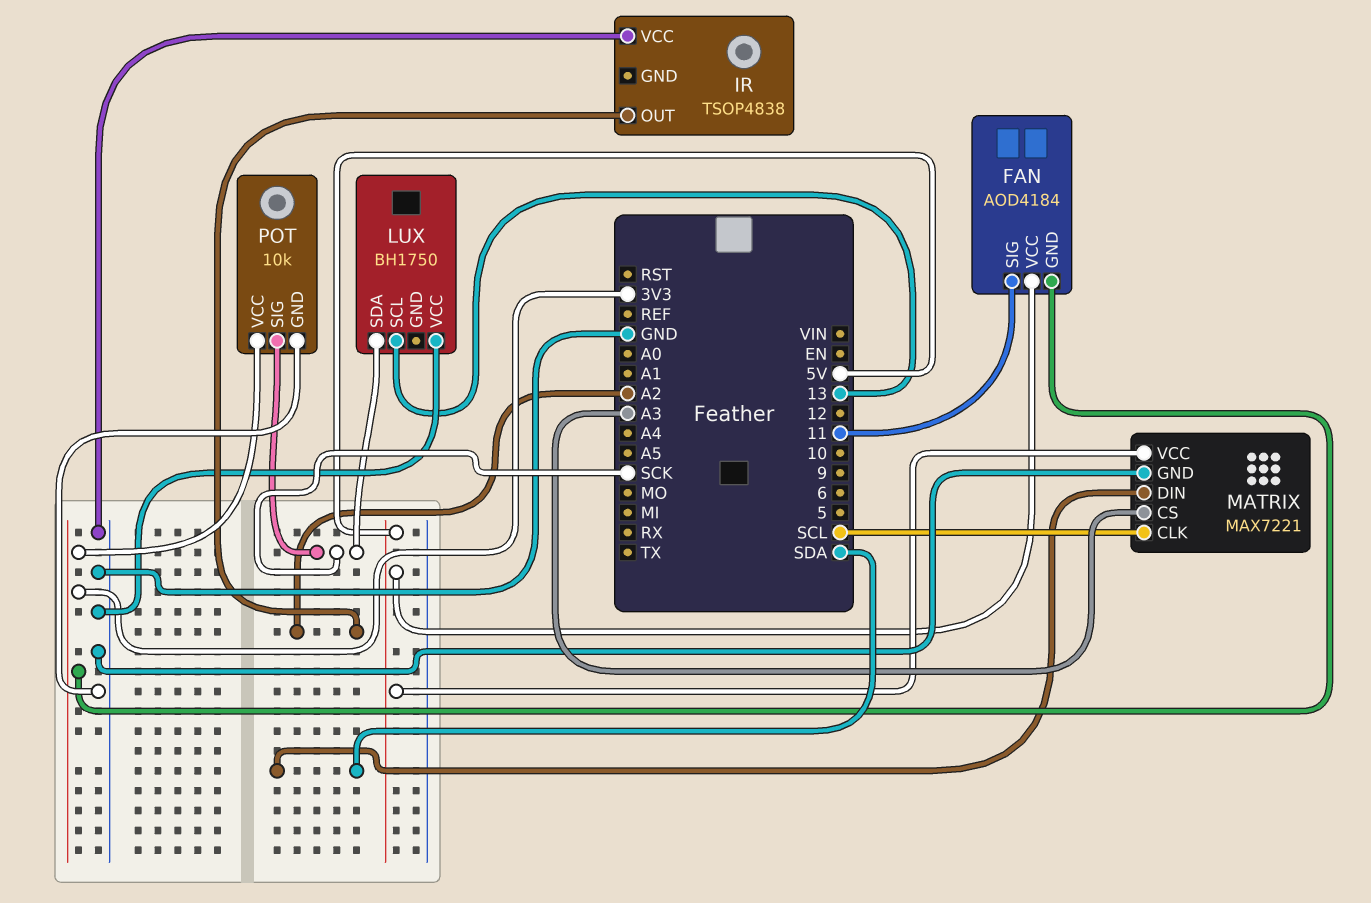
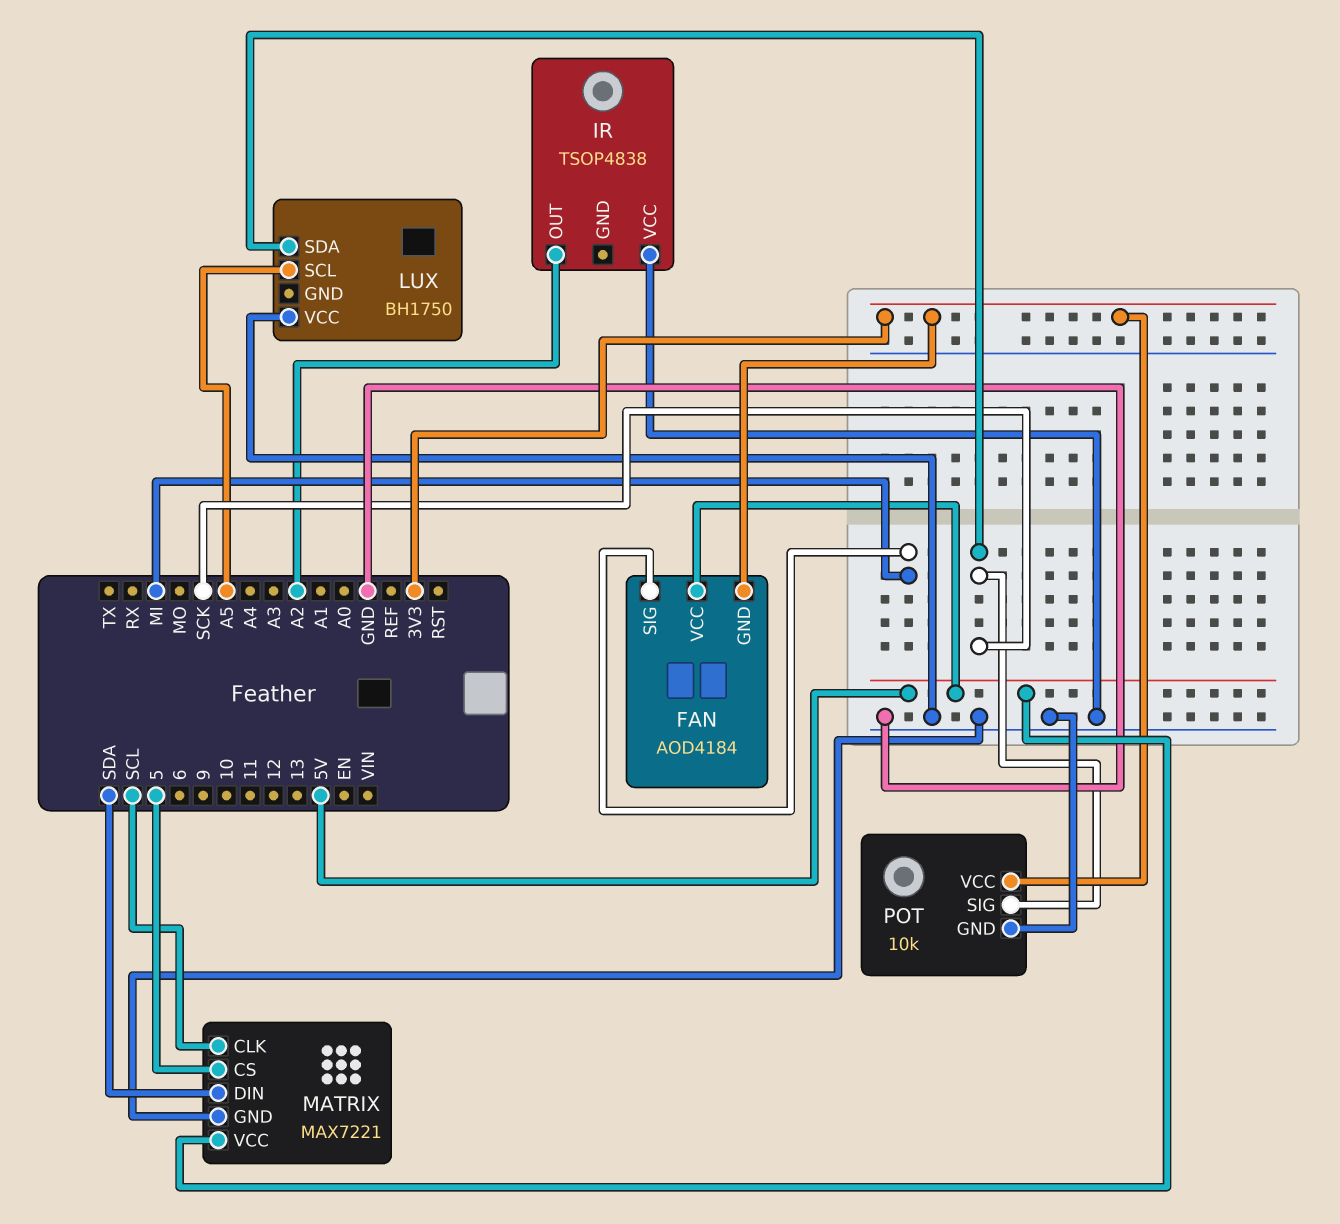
FAN pin SIG: 11 -> MI
LUX pin SCL: 13 -> A5
MATRIX pin CS: A3 -> 5

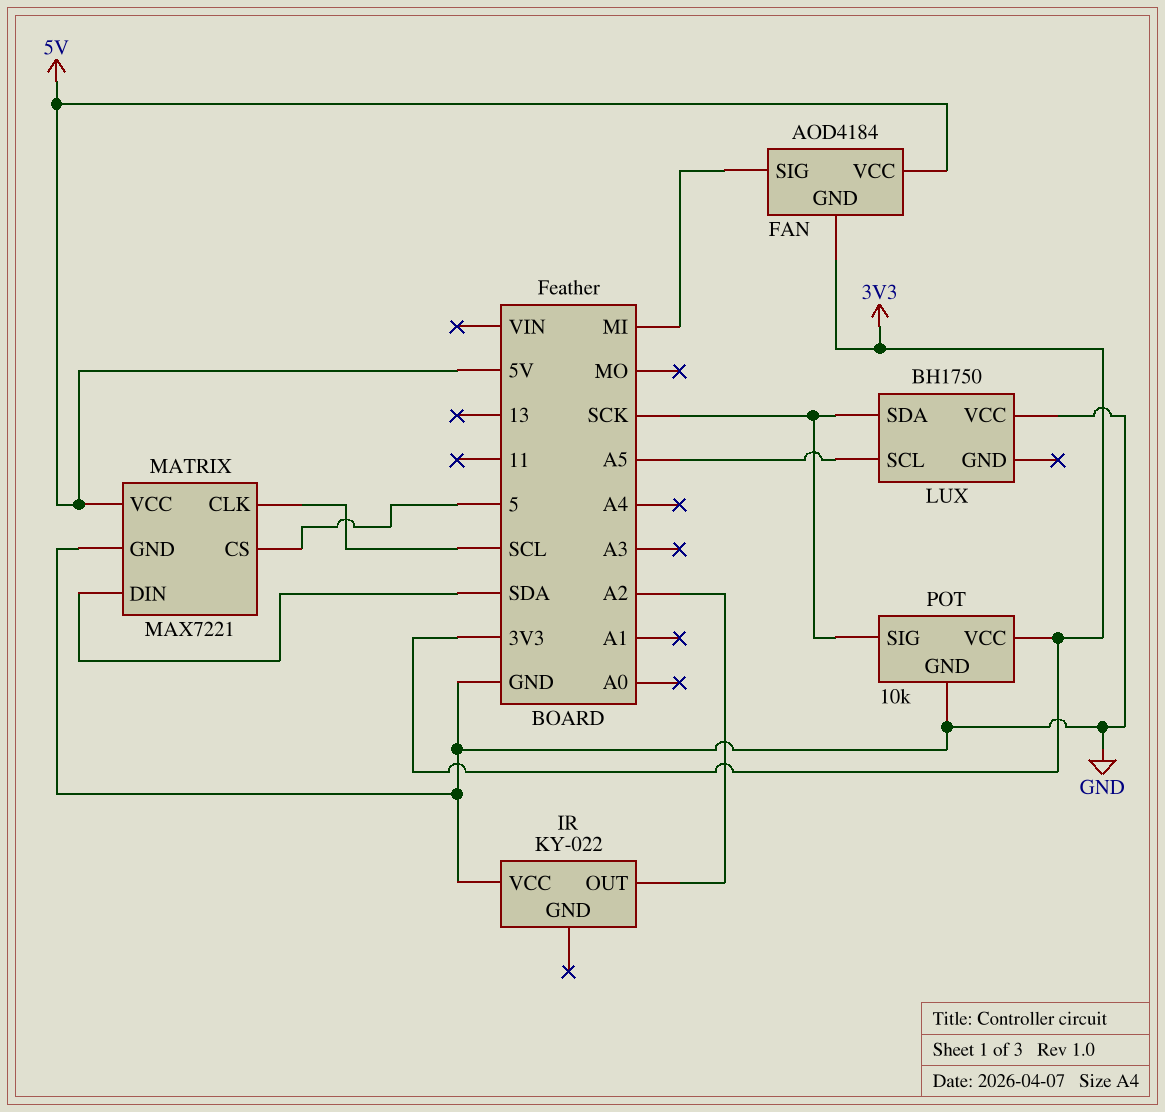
IR: TSOP4838 -> KY-022

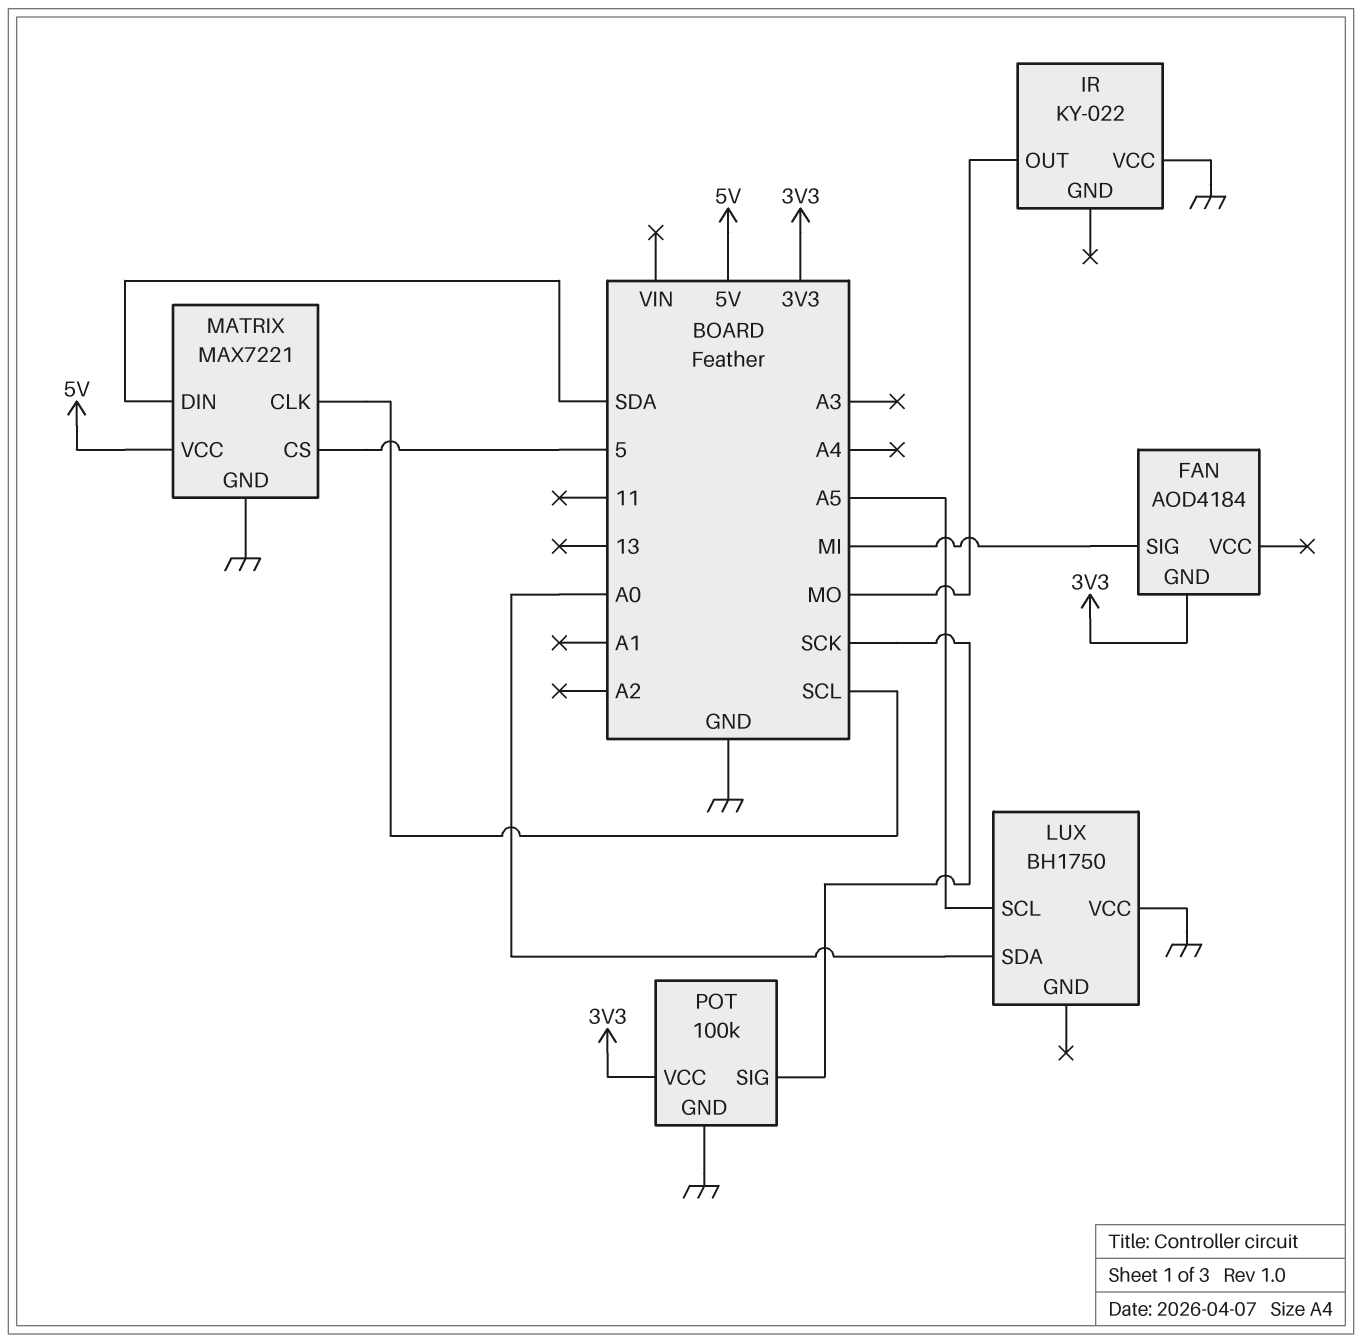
FAN pin VCC: 5V -> none
IR pin OUT: A2 -> MO
LUX pin SDA: SCK -> A0
POT: 10k -> 100k

